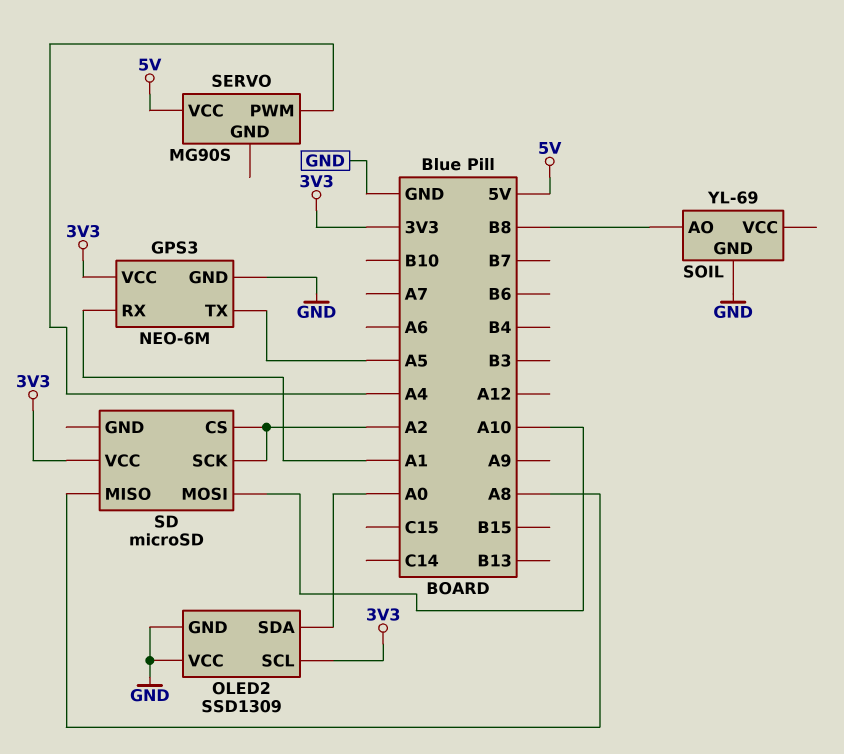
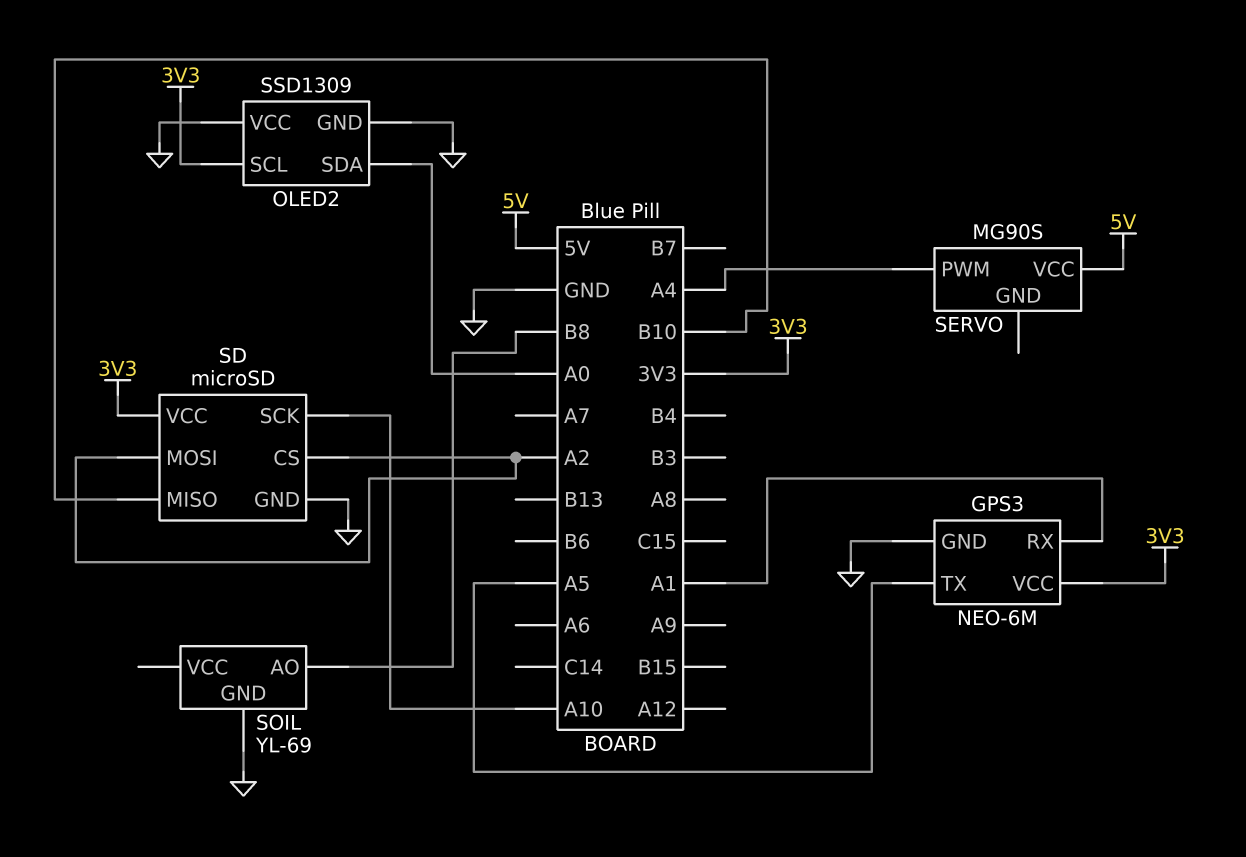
SD pin GND: none -> GND
SD pin MISO: A8 -> B10
SD pin MOSI: A10 -> A2
SD pin SCK: A2 -> A10

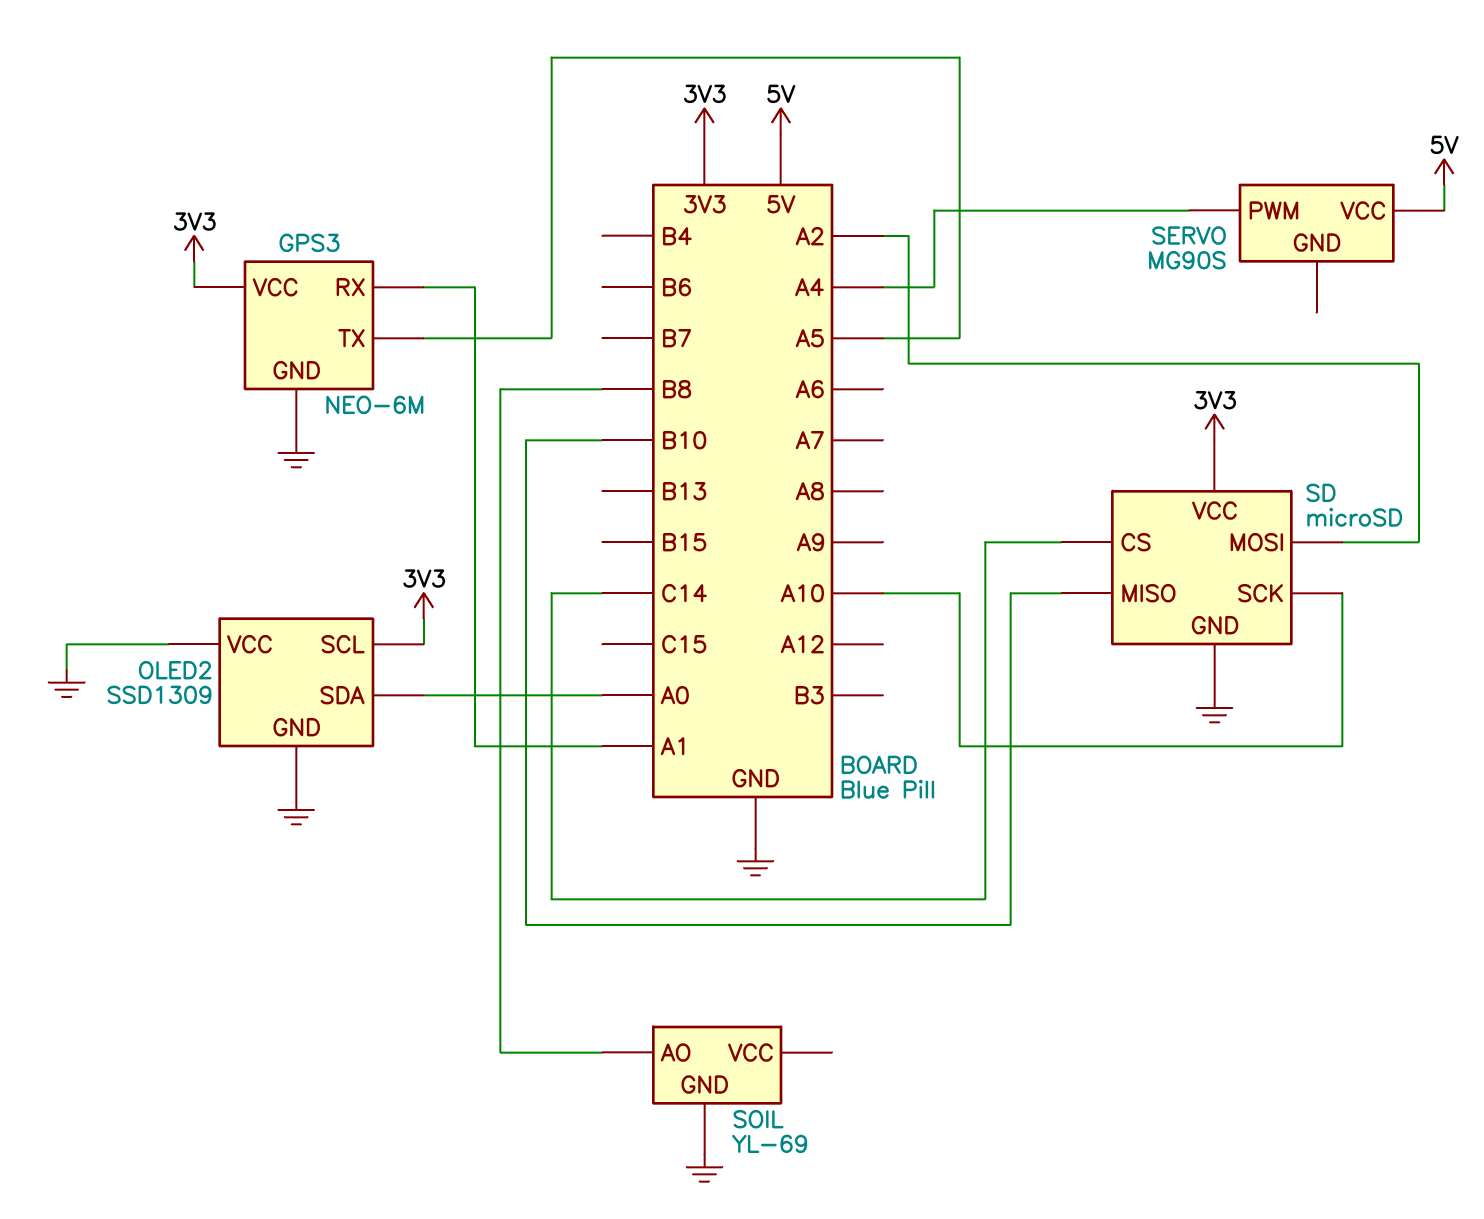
SD pin CS: A2 -> C14

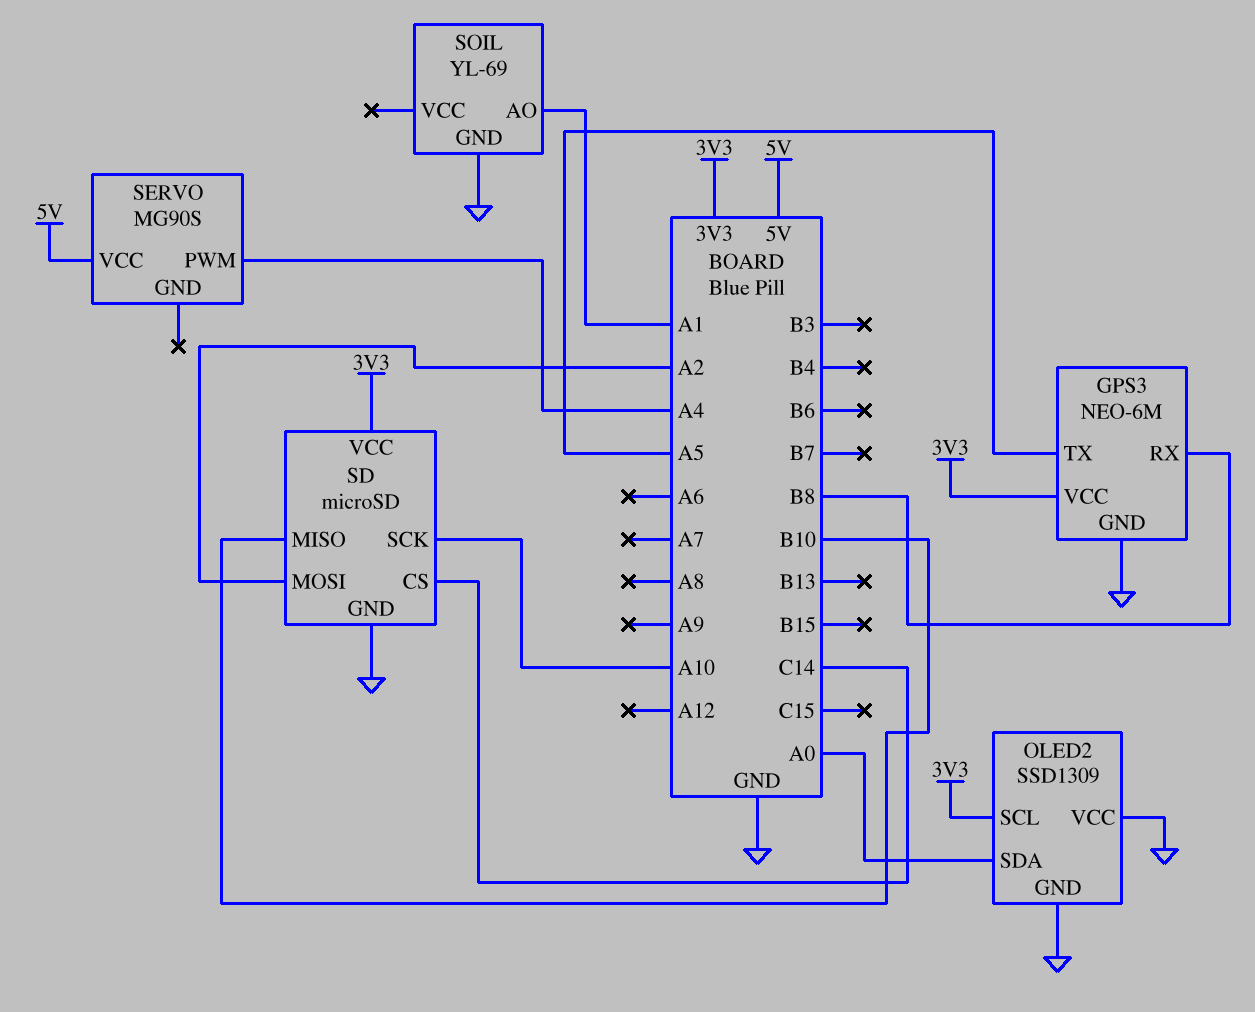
GPS3 pin RX: A1 -> B8
SOIL pin AO: B8 -> A1

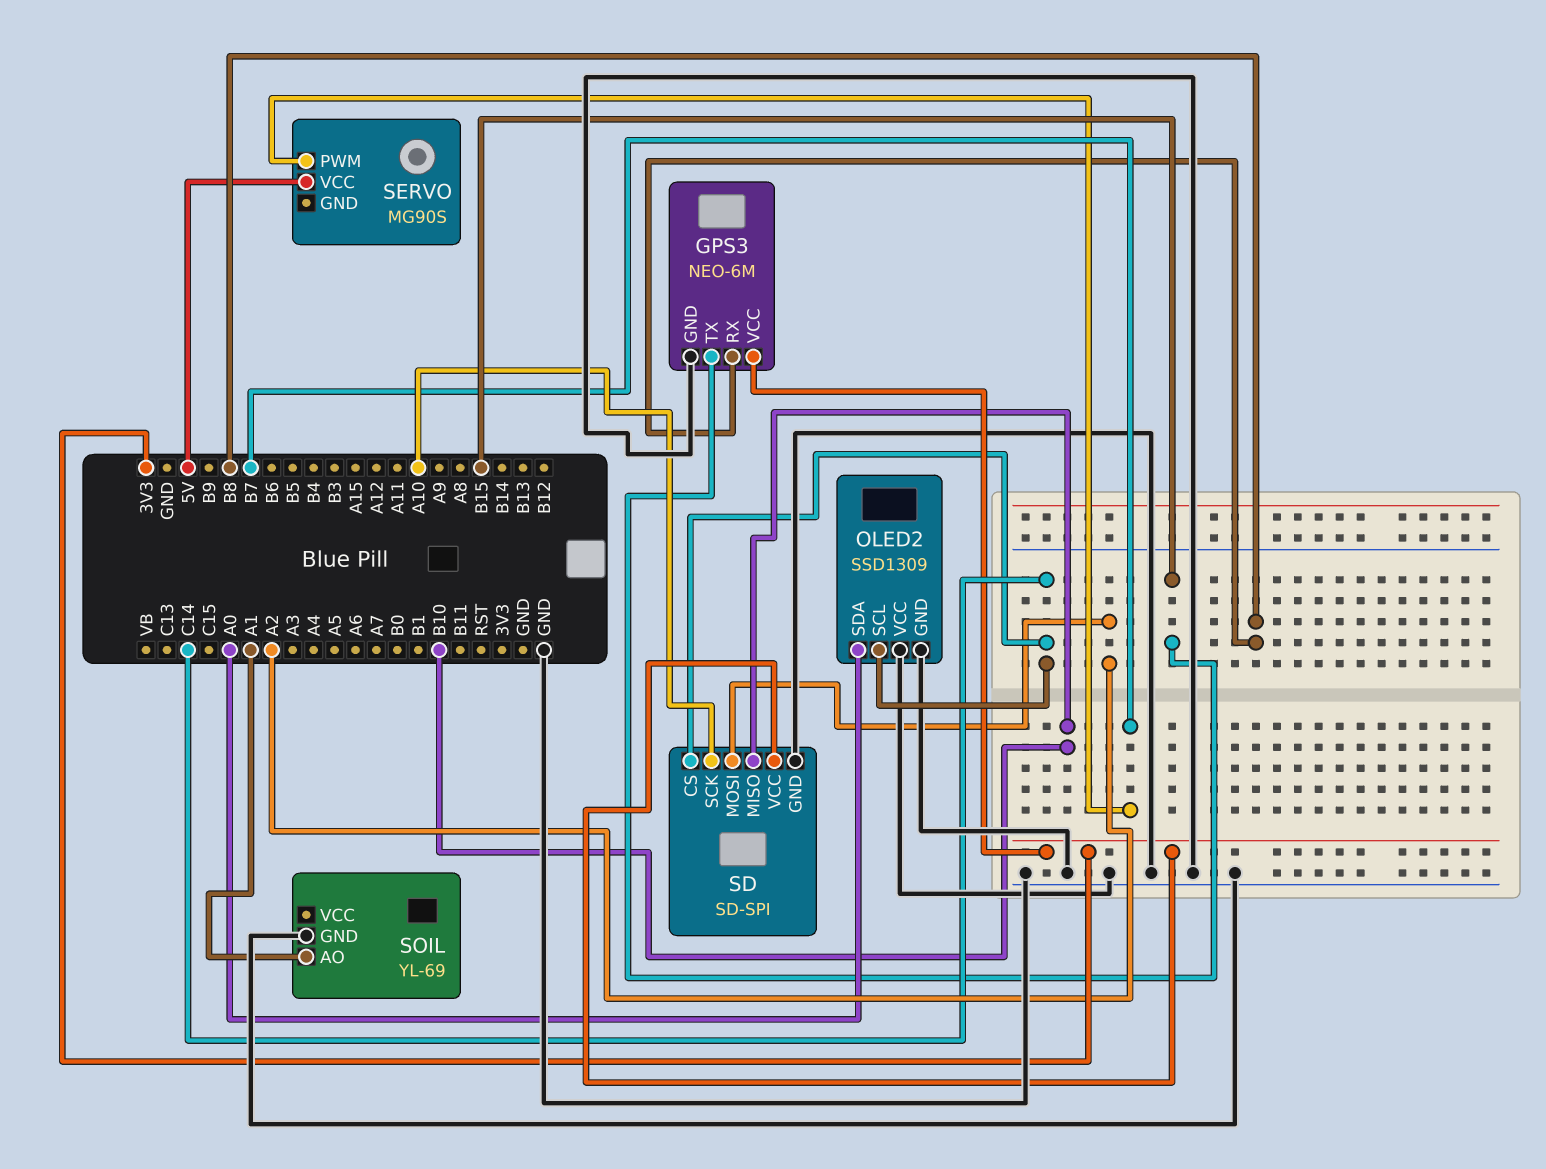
GPS3 pin TX: A5 -> B15
OLED2 pin SCL: 3V3 -> C14
SD: microSD -> SD-SPI
SERVO pin PWM: A4 -> B7

